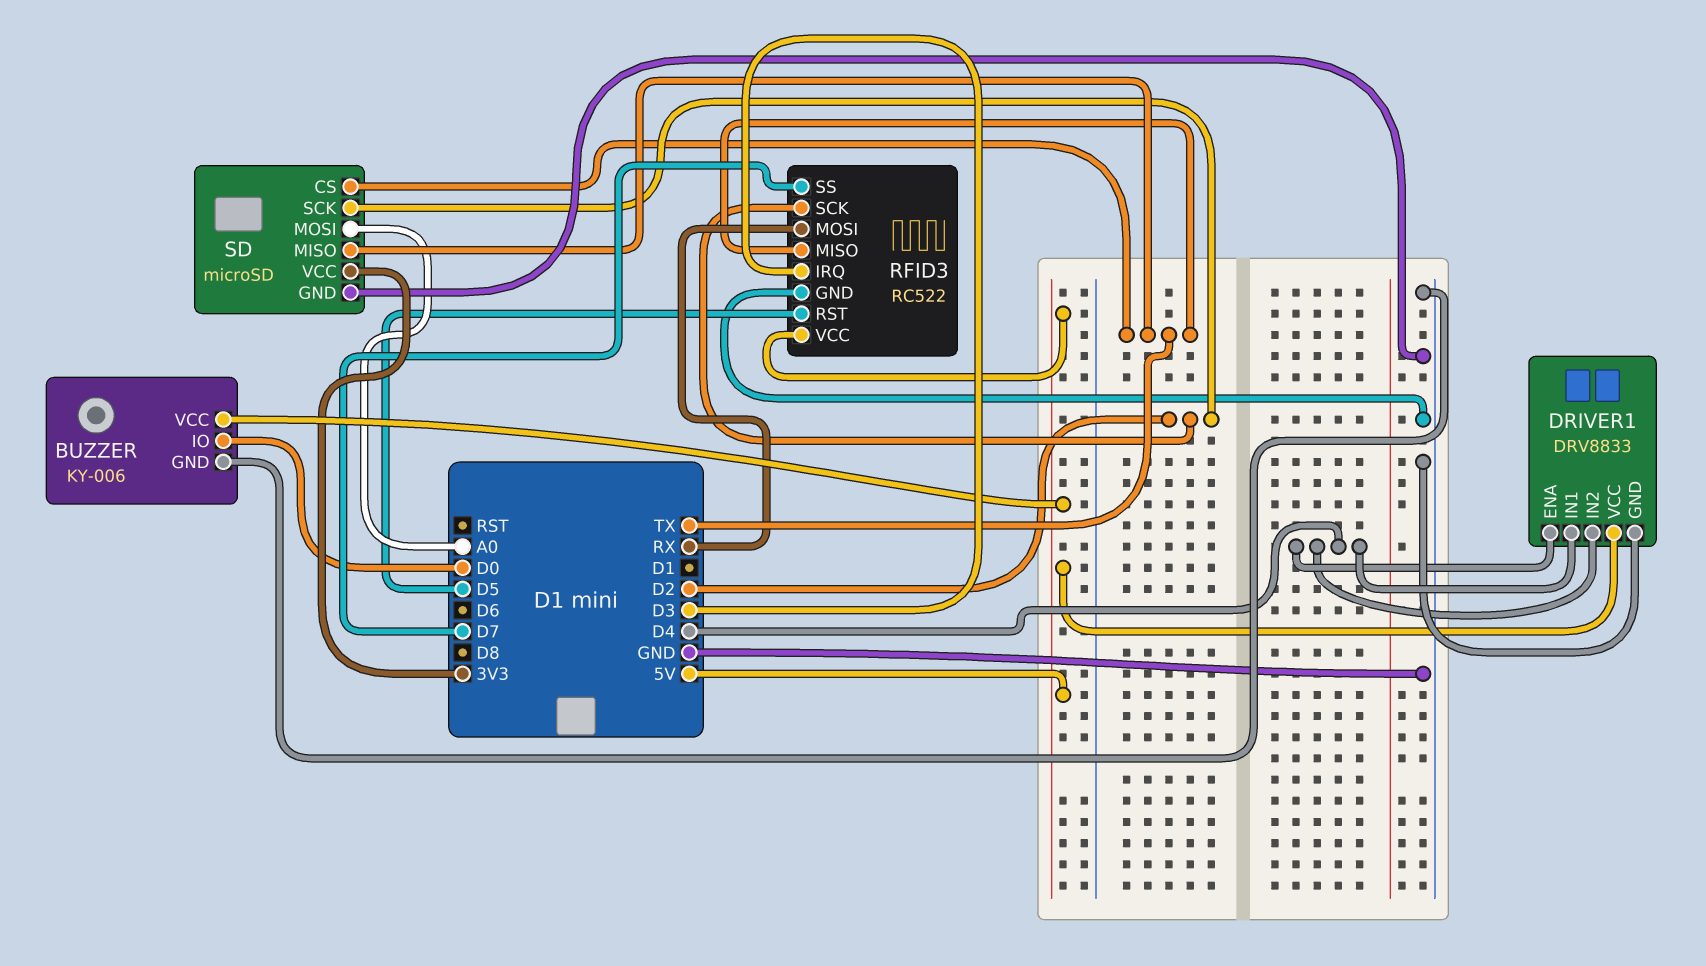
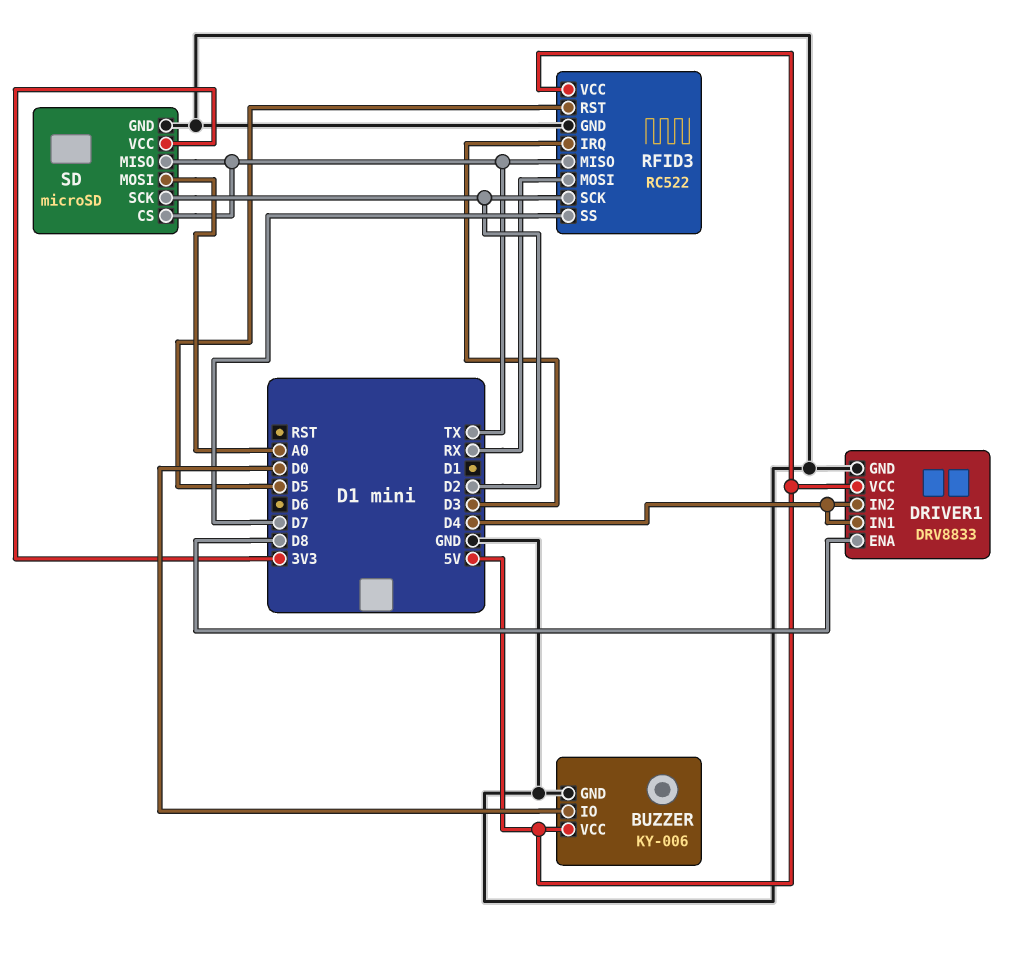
DRIVER1 pin ENA: D4 -> D8

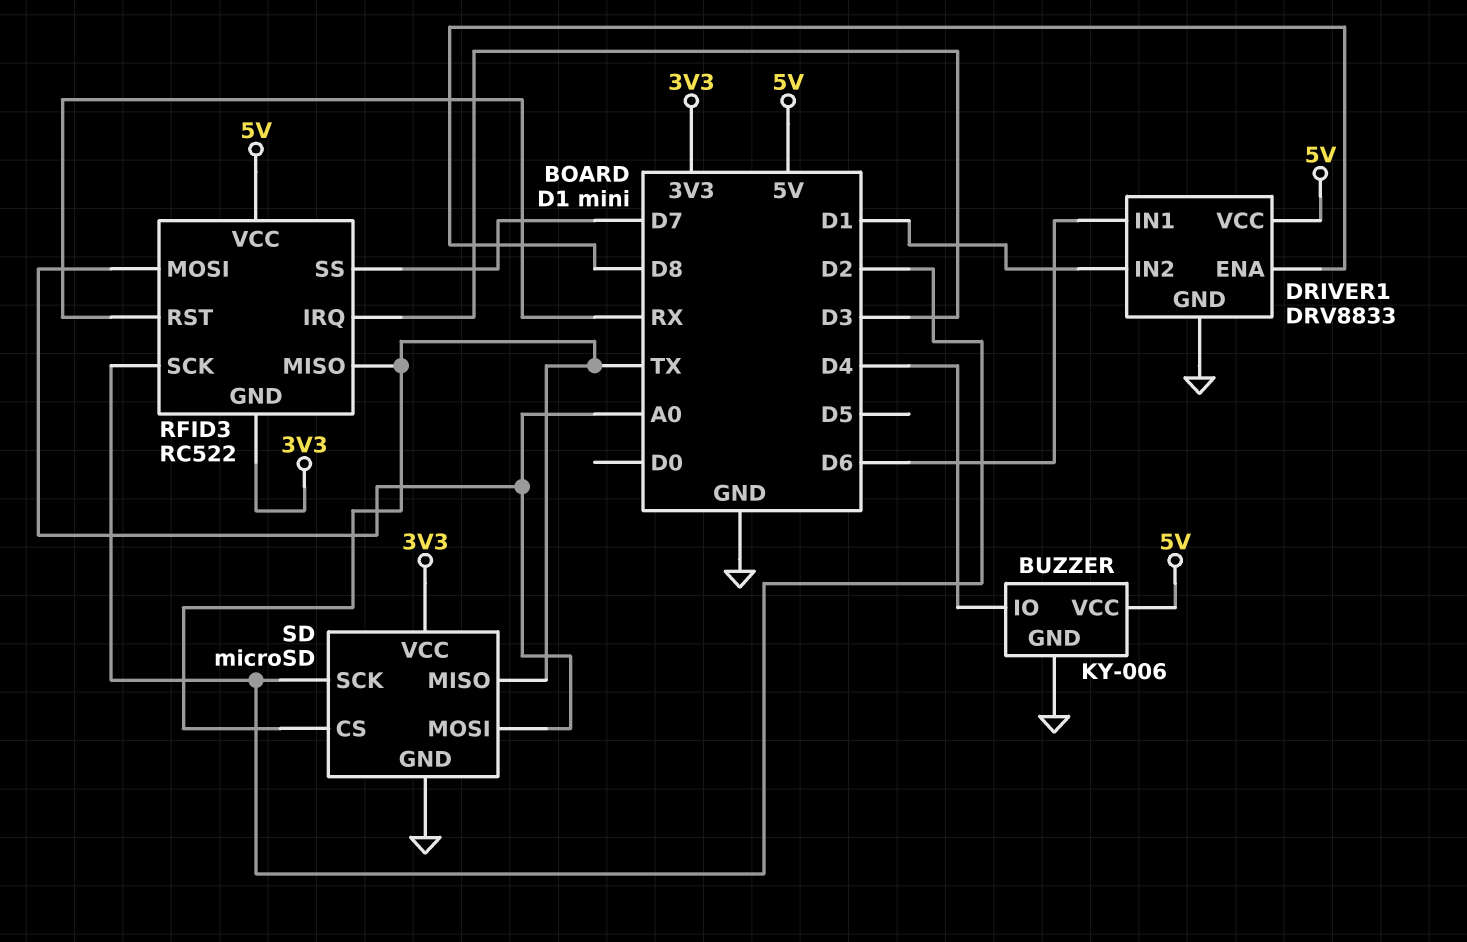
BUZZER pin IO: D0 -> D4
DRIVER1 pin IN1: D4 -> D6
DRIVER1 pin IN2: D4 -> D1
RFID3 pin GND: GND -> 3V3
RFID3 pin MOSI: RX -> A0
RFID3 pin RST: D5 -> RX

